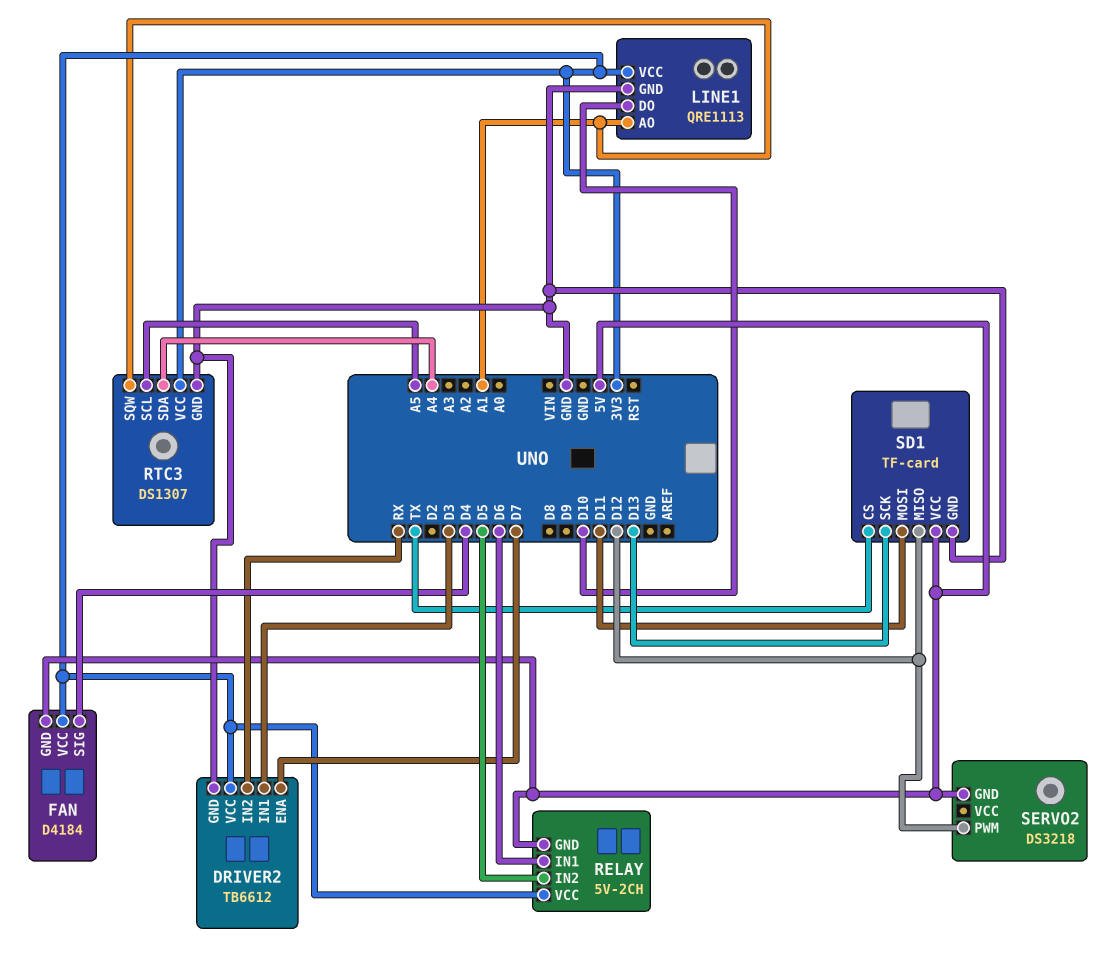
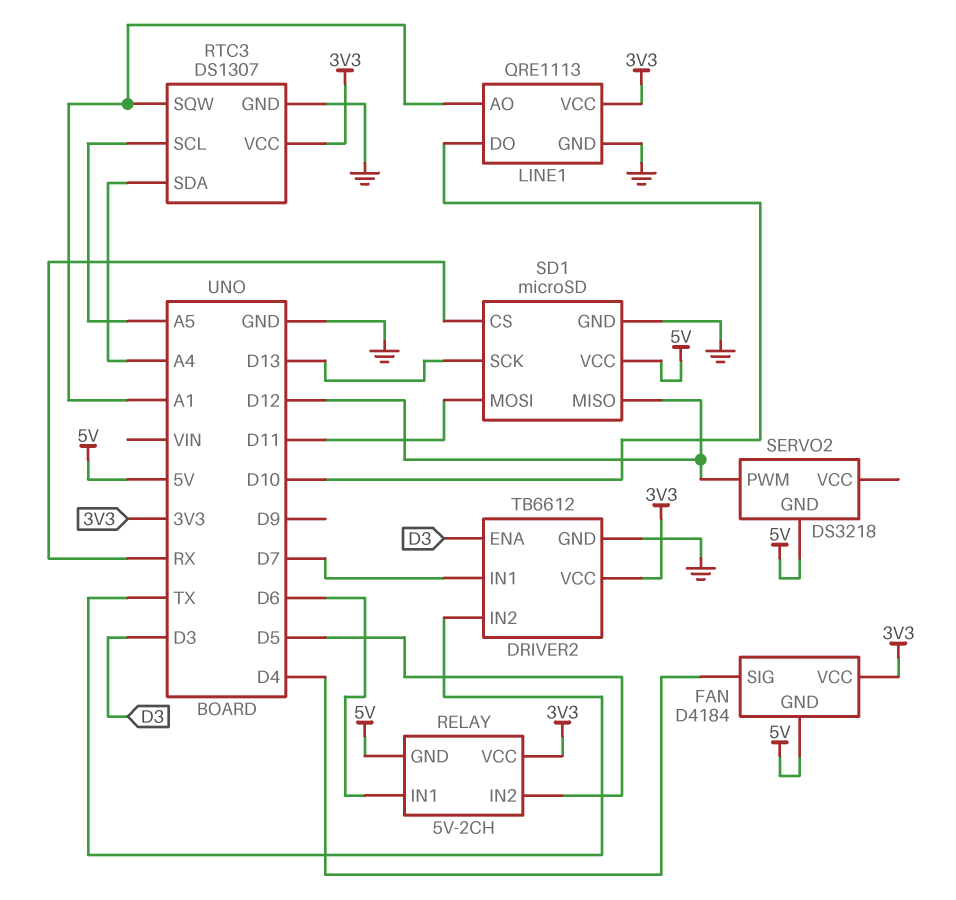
DRIVER2 pin ENA: D7 -> D3
DRIVER2 pin IN1: D3 -> D7
DRIVER2 pin IN2: RX -> TX
SD1: TF-card -> microSD
SD1 pin CS: TX -> RX

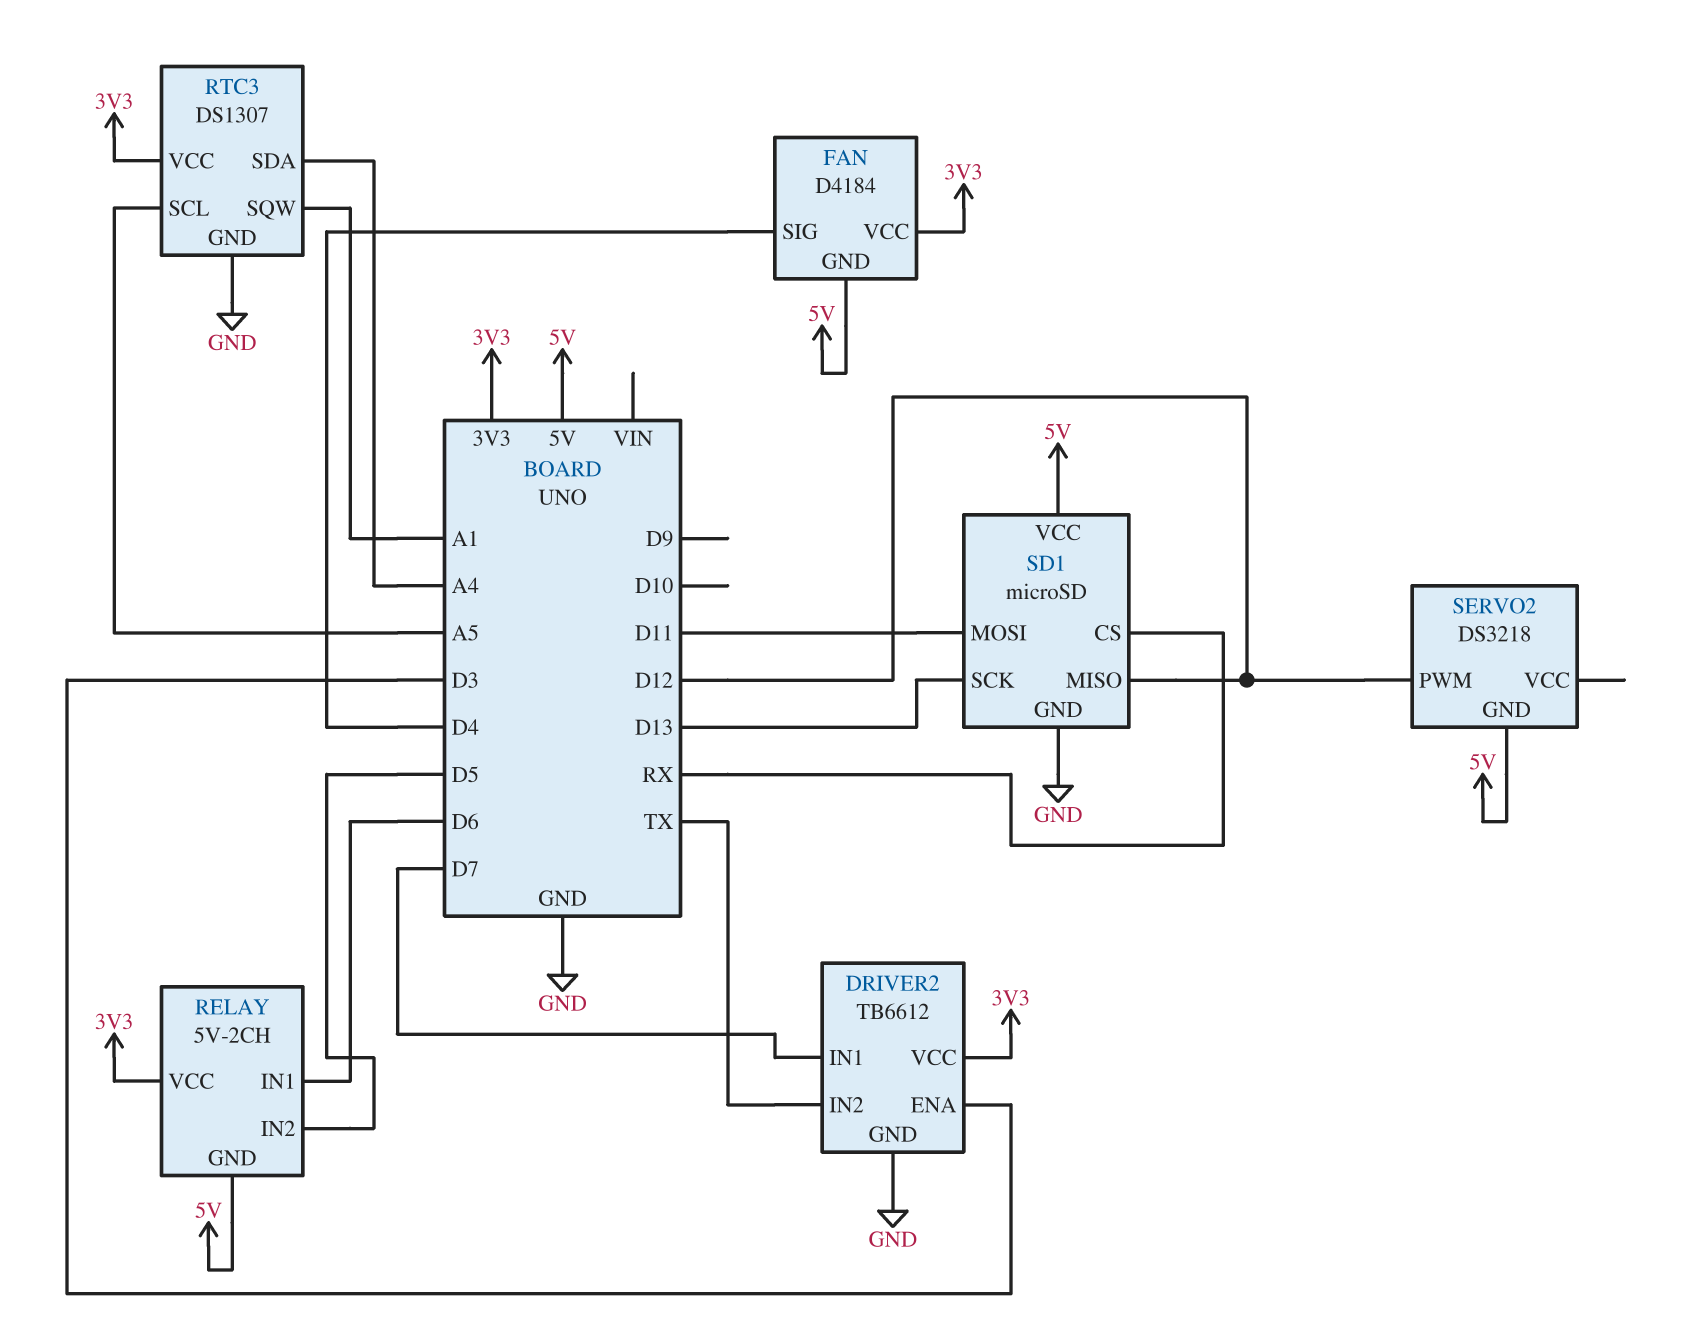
LINE1: QRE1113 -> none
LINE1 pin AO: A1 -> none
LINE1 pin DO: D10 -> none
LINE1 pin GND: GND -> none
LINE1 pin VCC: 3V3 -> none

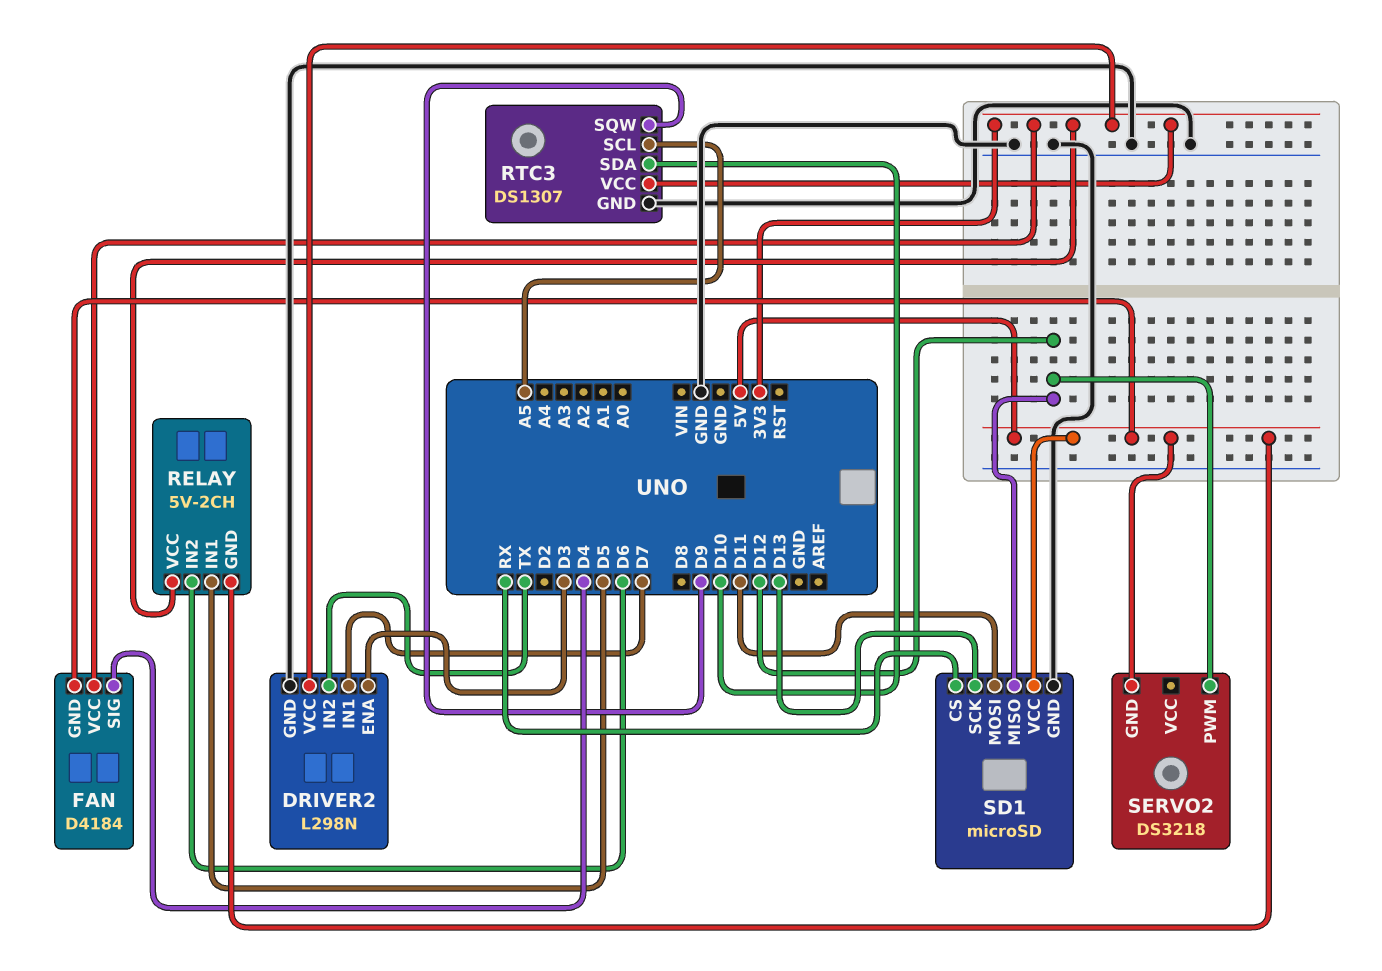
DRIVER2: TB6612 -> L298N
RELAY pin IN1: D6 -> D5
RELAY pin IN2: D5 -> D6
RTC3 pin SDA: A4 -> D10
RTC3 pin SQW: A1 -> D9

